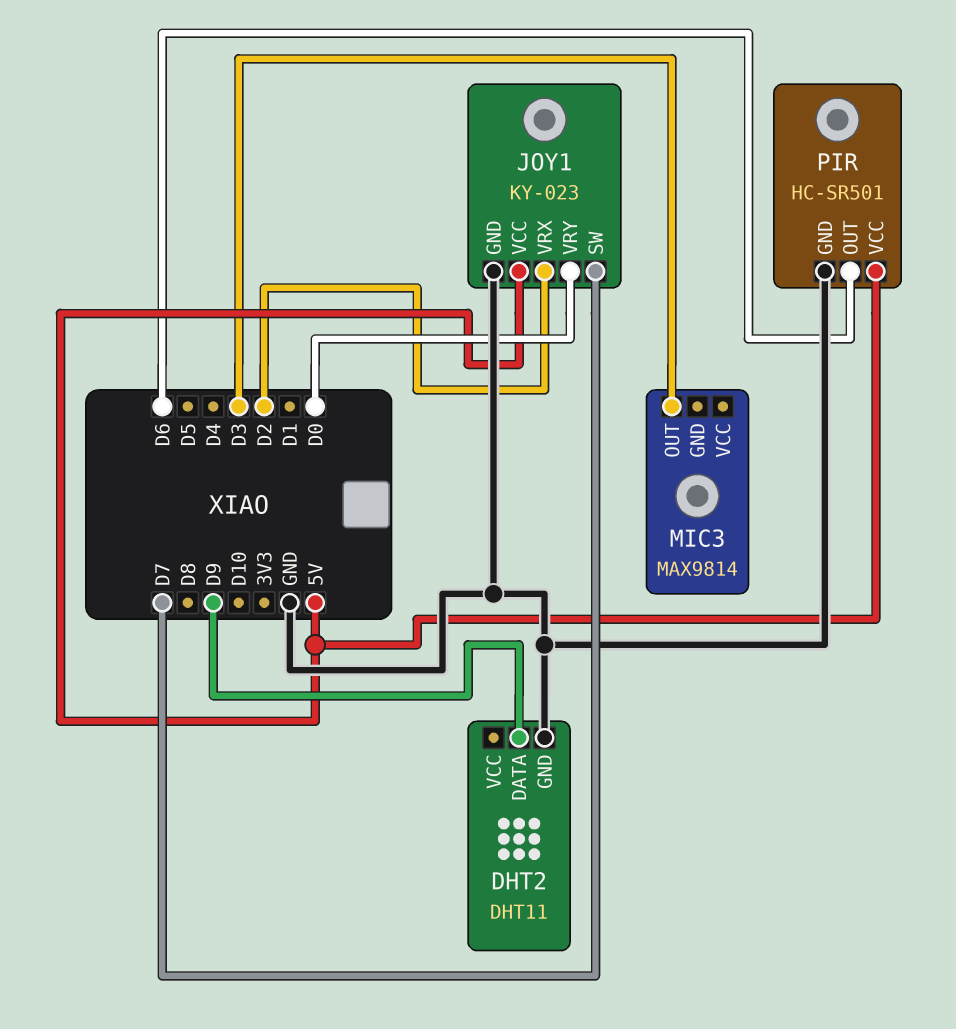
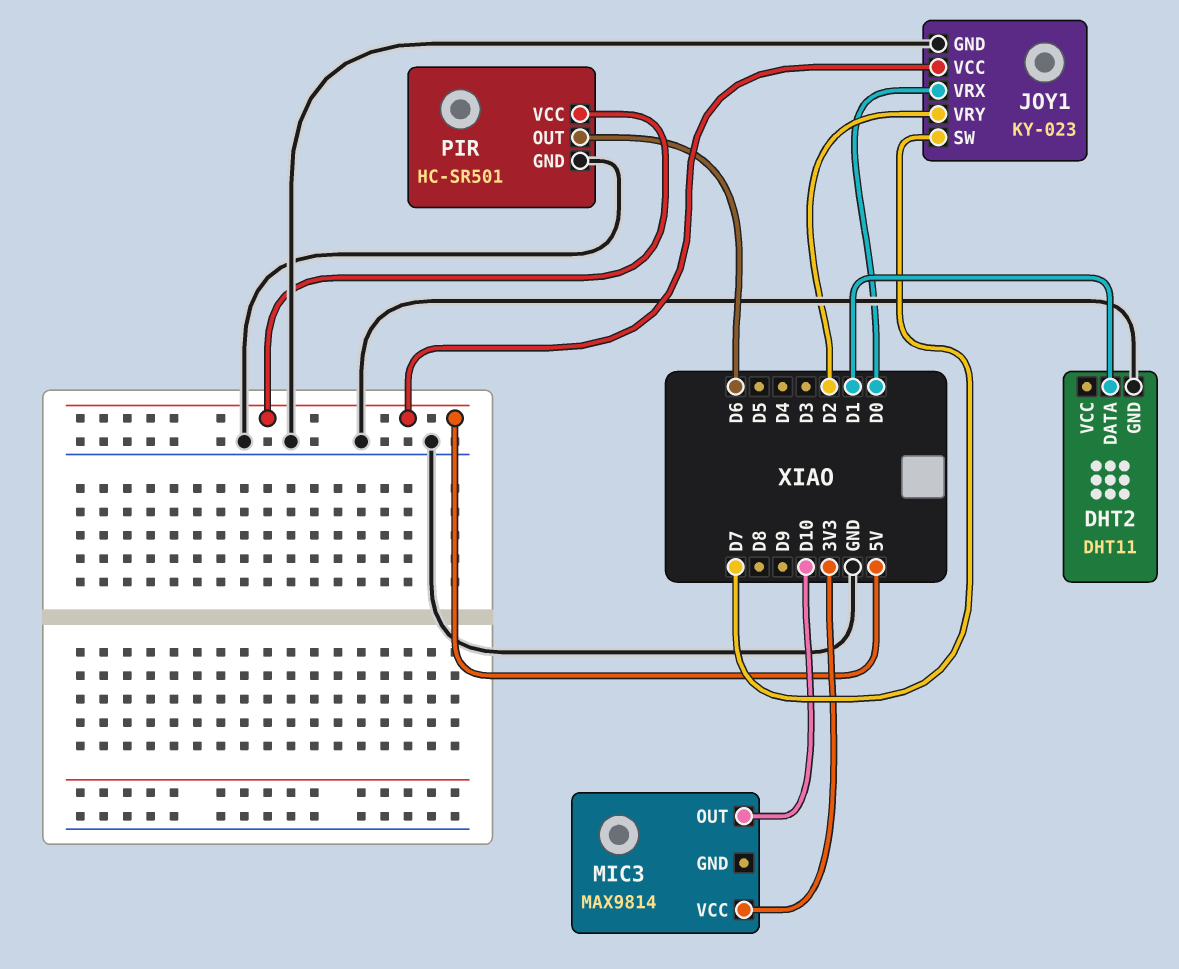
DHT2 pin DATA: D9 -> D1
JOY1 pin VRX: D2 -> D0
JOY1 pin VRY: D0 -> D2
MIC3 pin OUT: D3 -> D10
MIC3 pin VCC: none -> 3V3

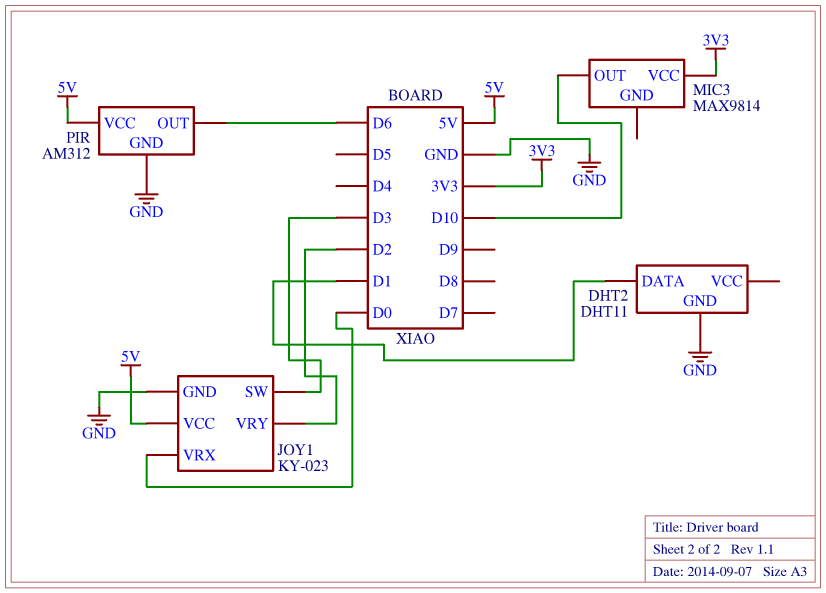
JOY1 pin SW: D7 -> D3
PIR: HC-SR501 -> AM312

